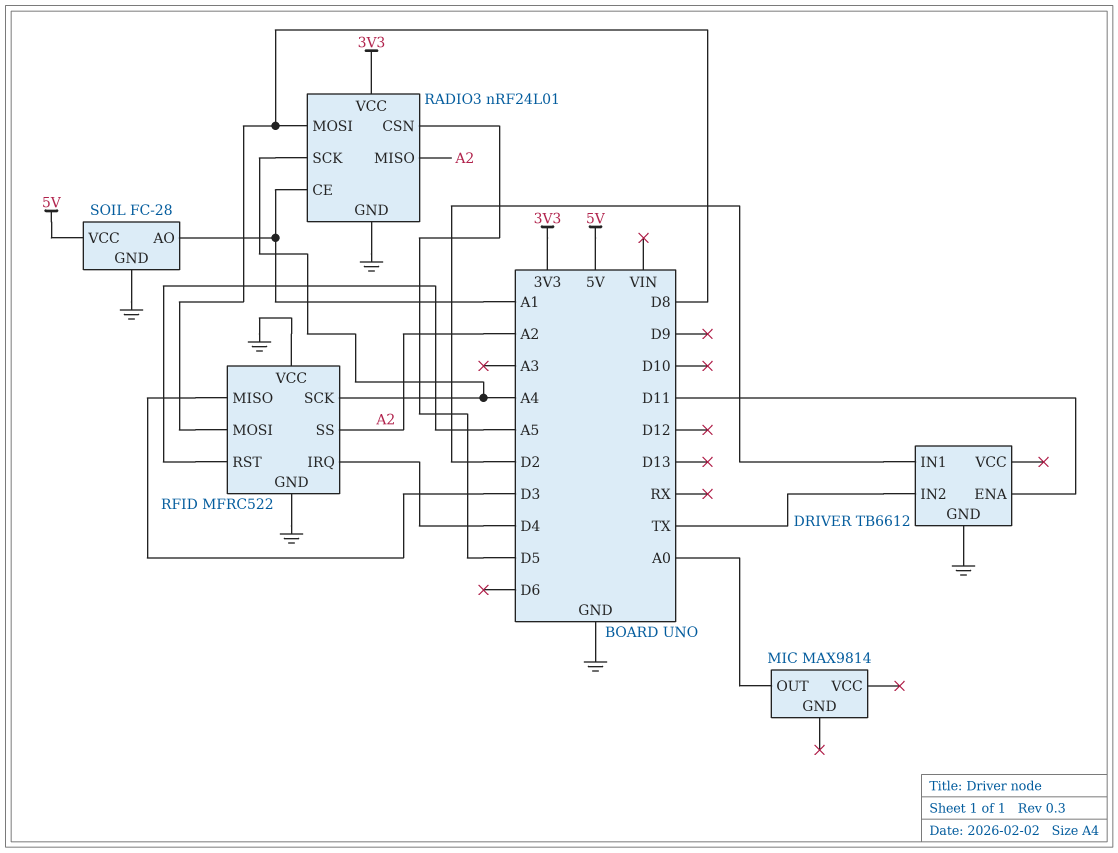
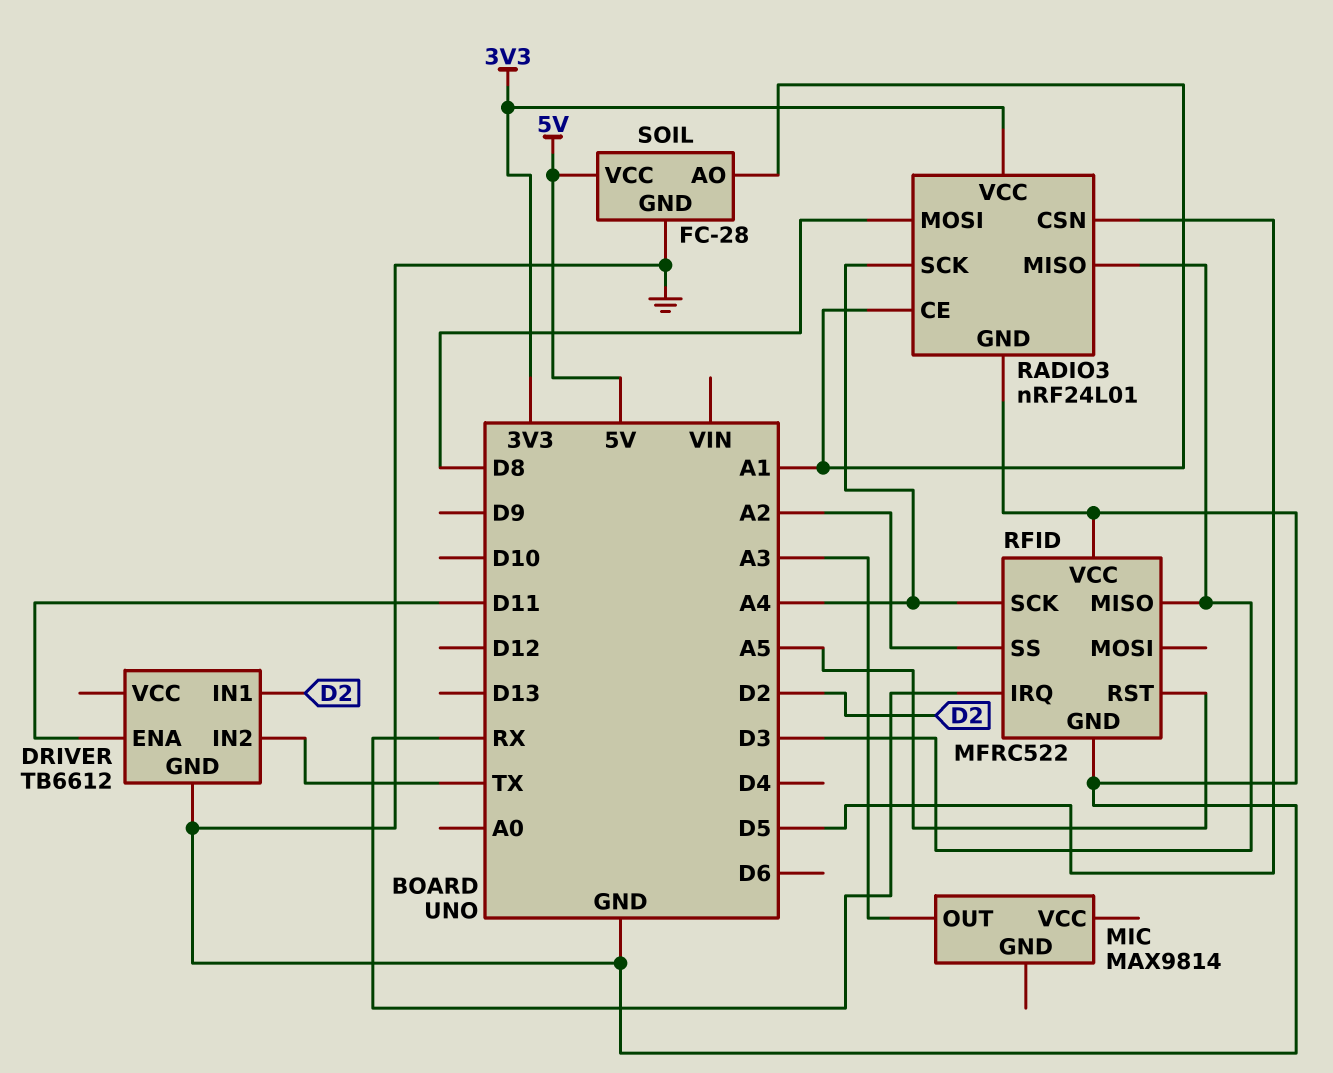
MIC pin OUT: A0 -> A3
RADIO3 pin MISO: A2 -> D3
RFID pin IRQ: D4 -> RX
RFID pin MOSI: D8 -> none

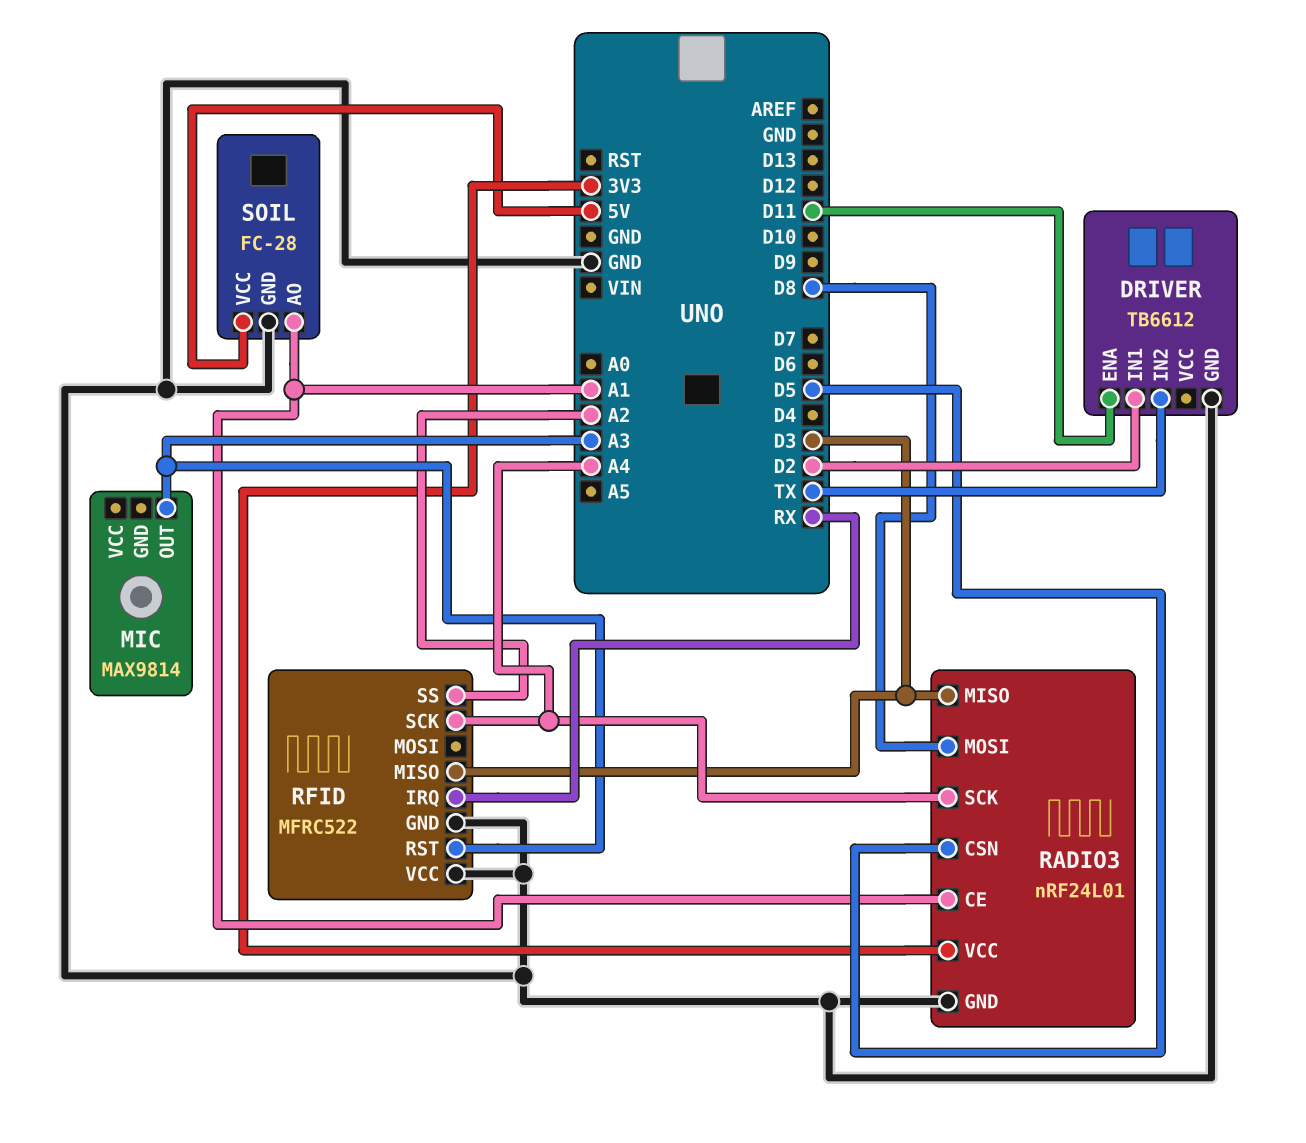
RFID pin RST: A5 -> A3

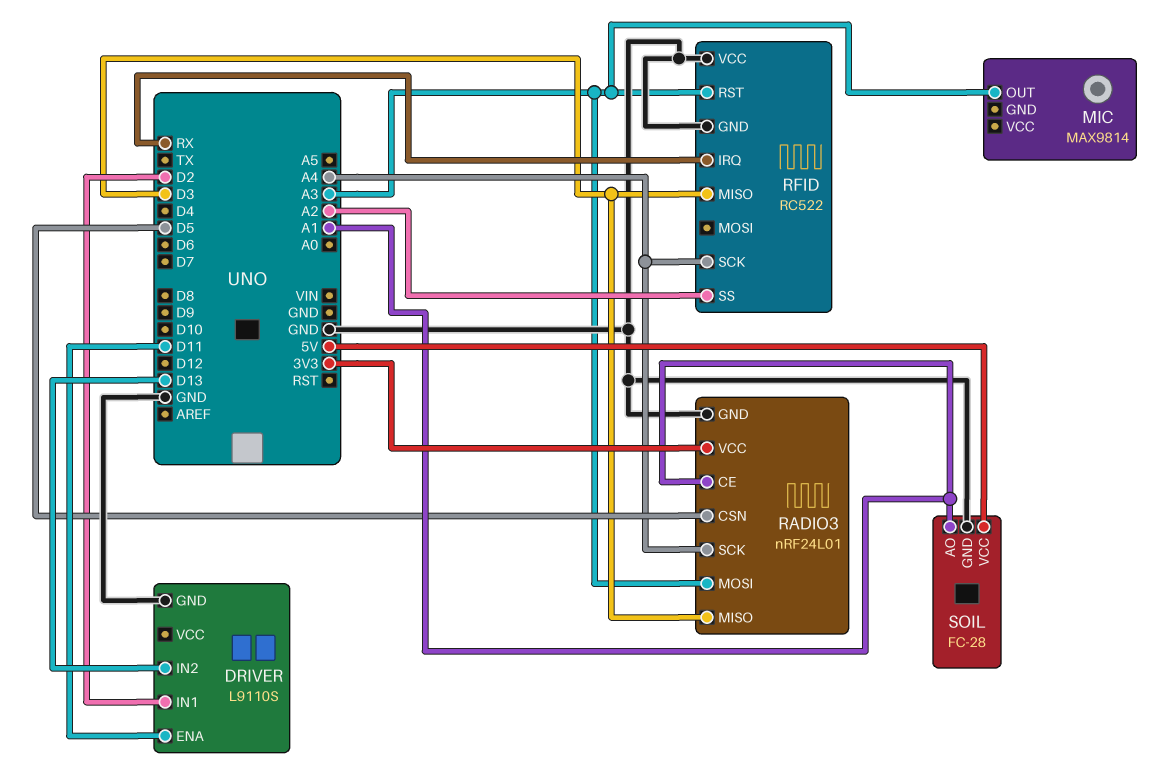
DRIVER: TB6612 -> L9110S
DRIVER pin IN2: TX -> D13
RADIO3 pin MOSI: D8 -> A3
RFID: MFRC522 -> RC522

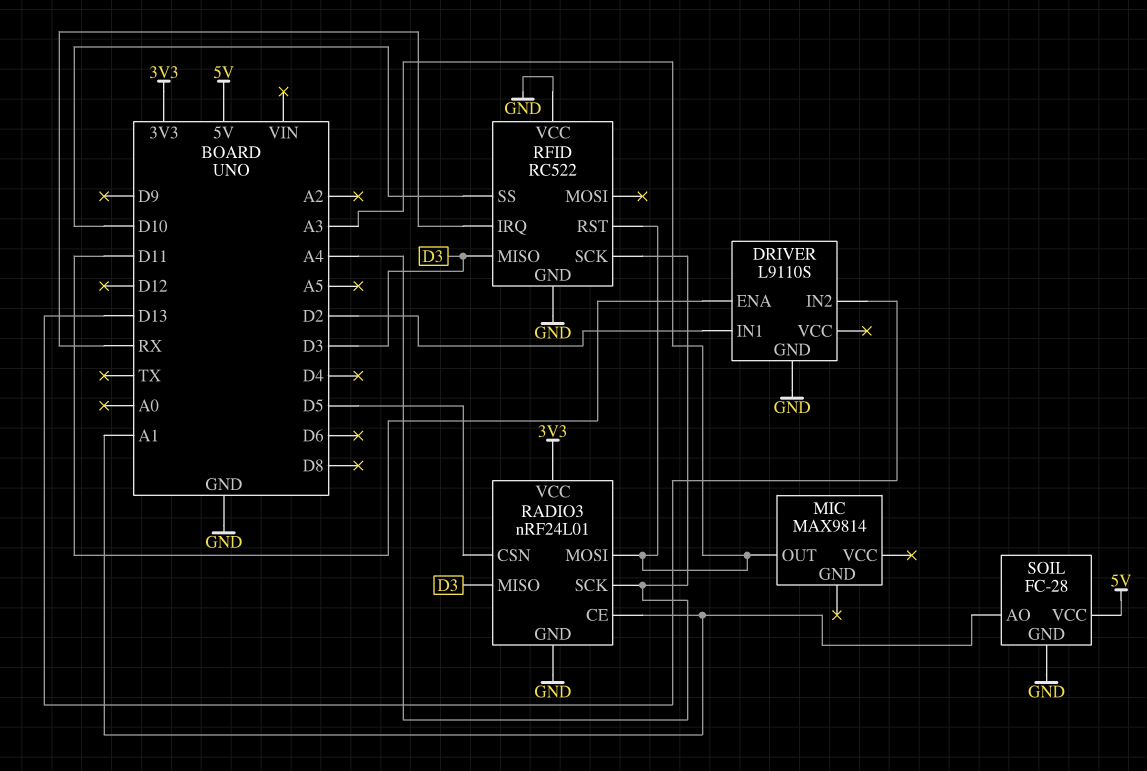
RFID pin SS: A2 -> D10

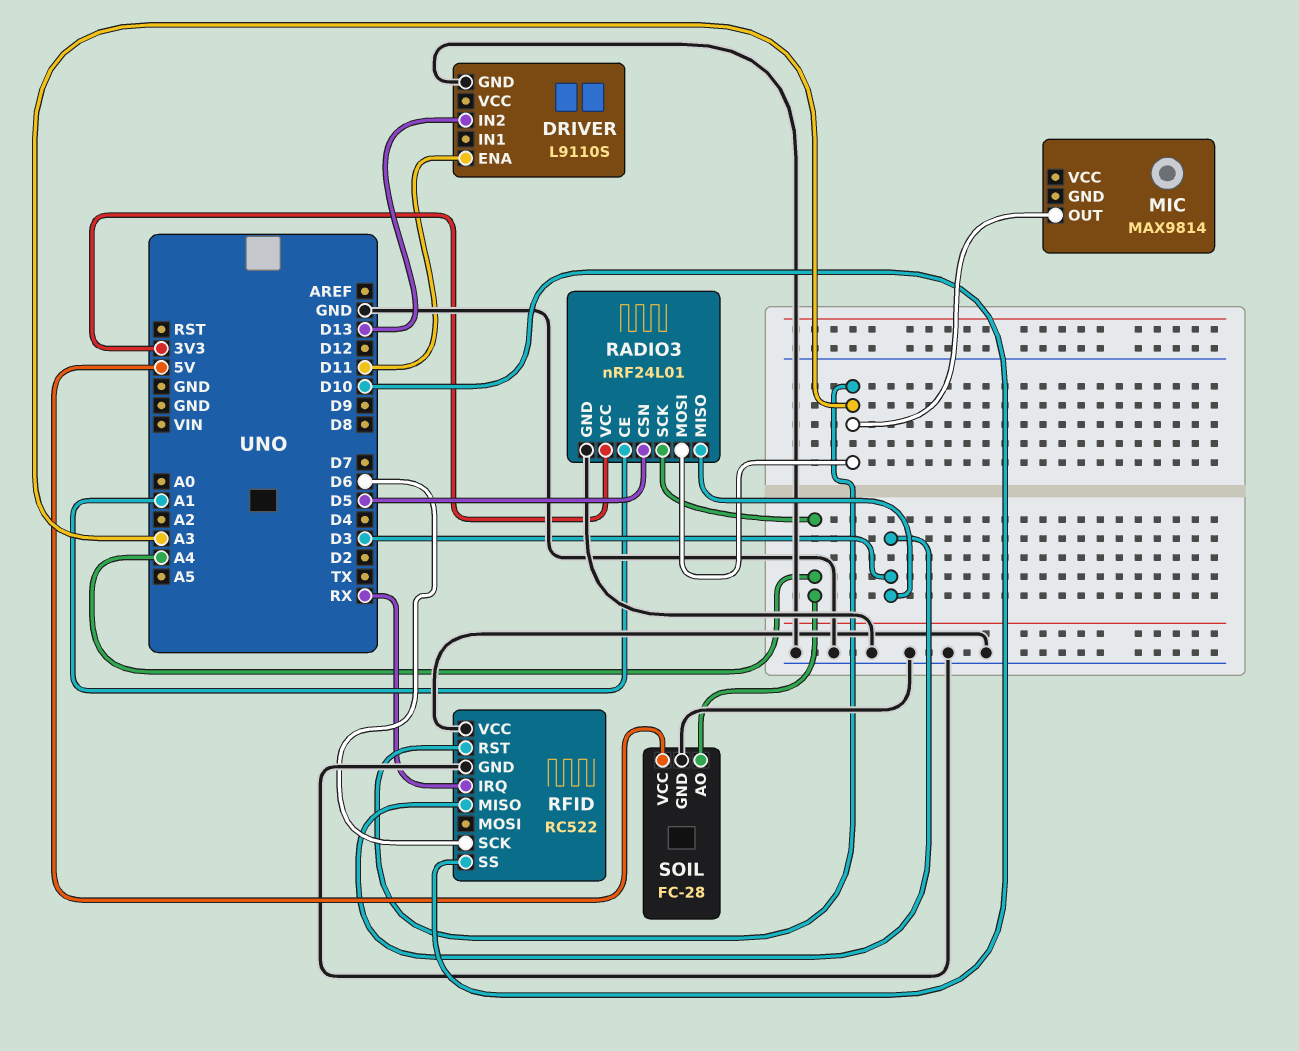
DRIVER pin IN1: D2 -> none
RFID pin SCK: A4 -> D6
SOIL pin AO: A1 -> A4

